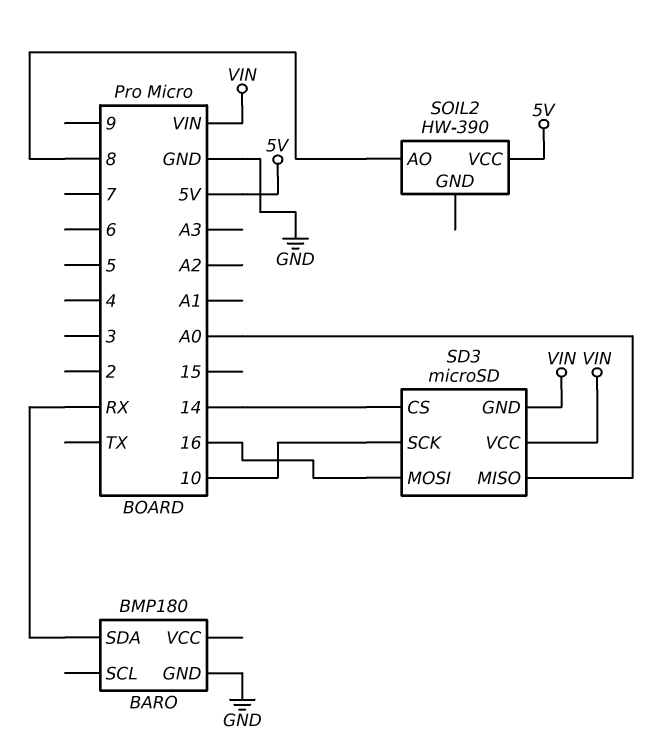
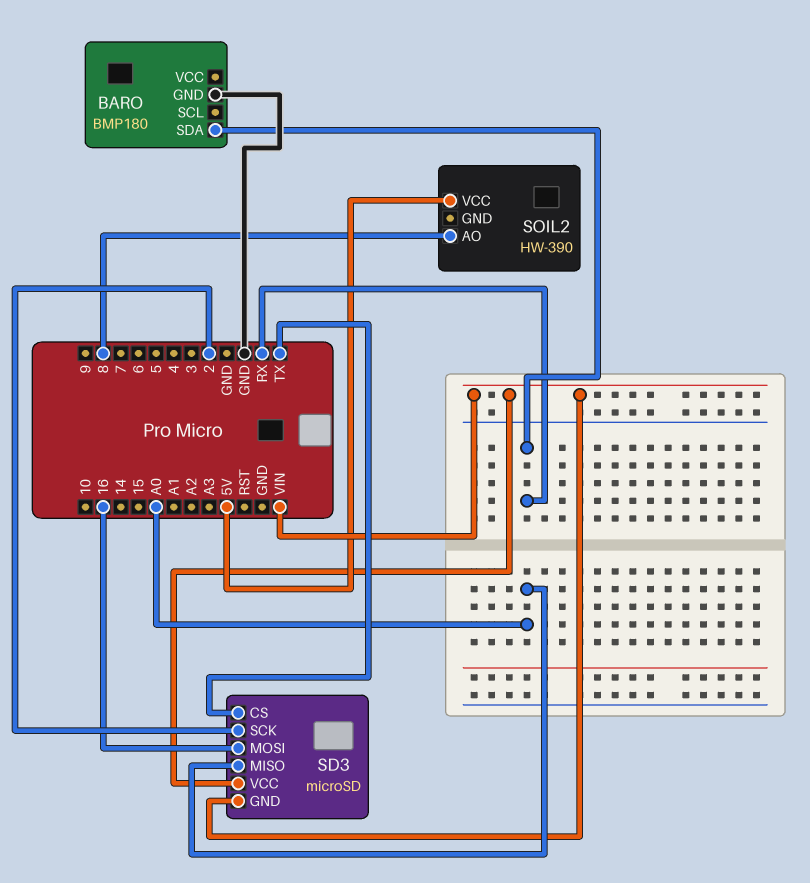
SD3 pin CS: 14 -> TX
SD3 pin SCK: 10 -> 2

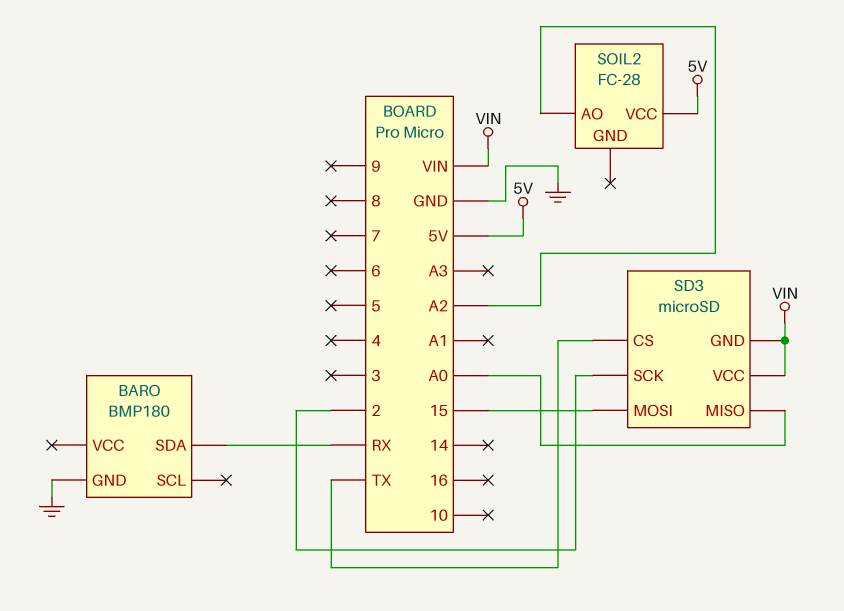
SD3 pin MOSI: 16 -> 15
SOIL2: HW-390 -> FC-28
SOIL2 pin AO: 8 -> A2

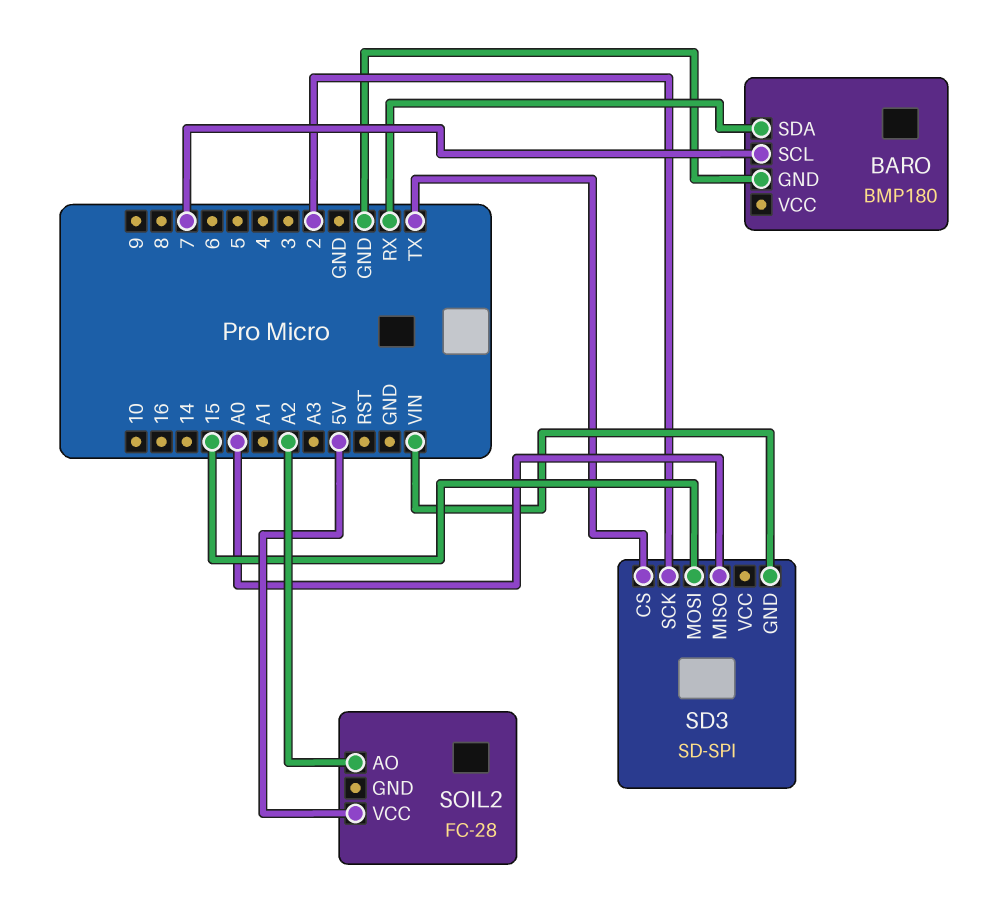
BARO pin SCL: none -> 7
SD3: microSD -> SD-SPI
SD3 pin VCC: VIN -> none

